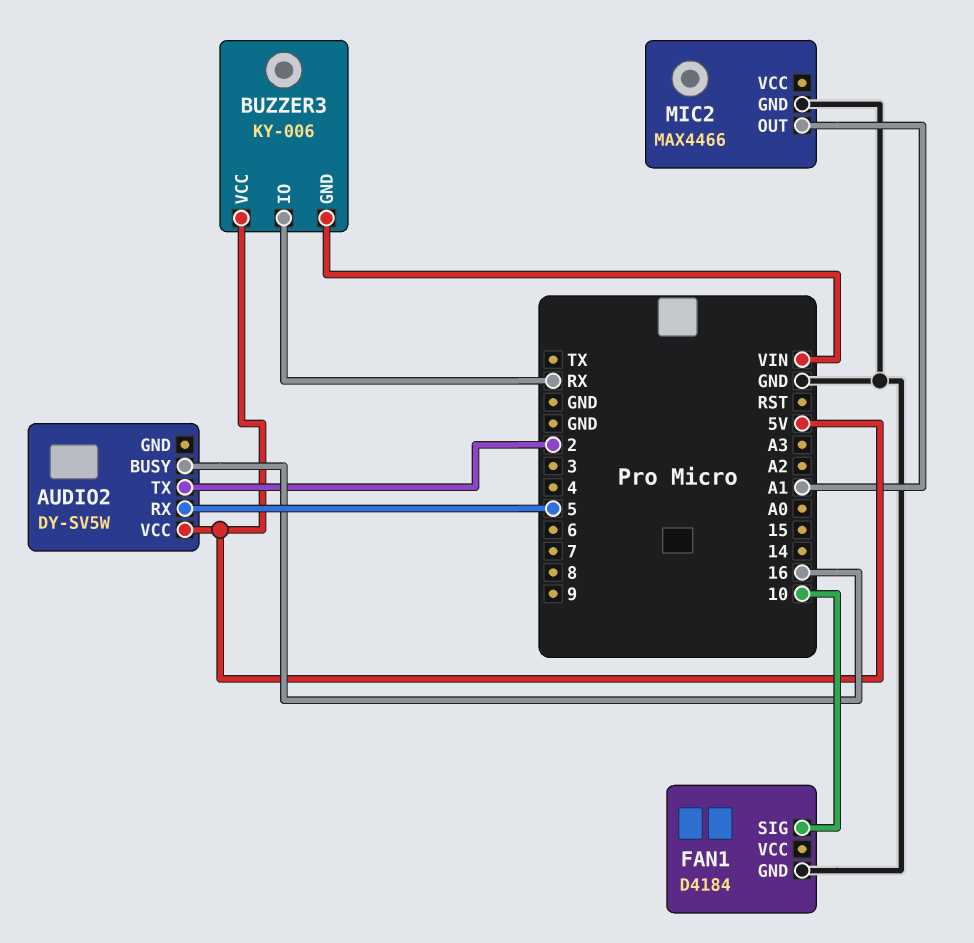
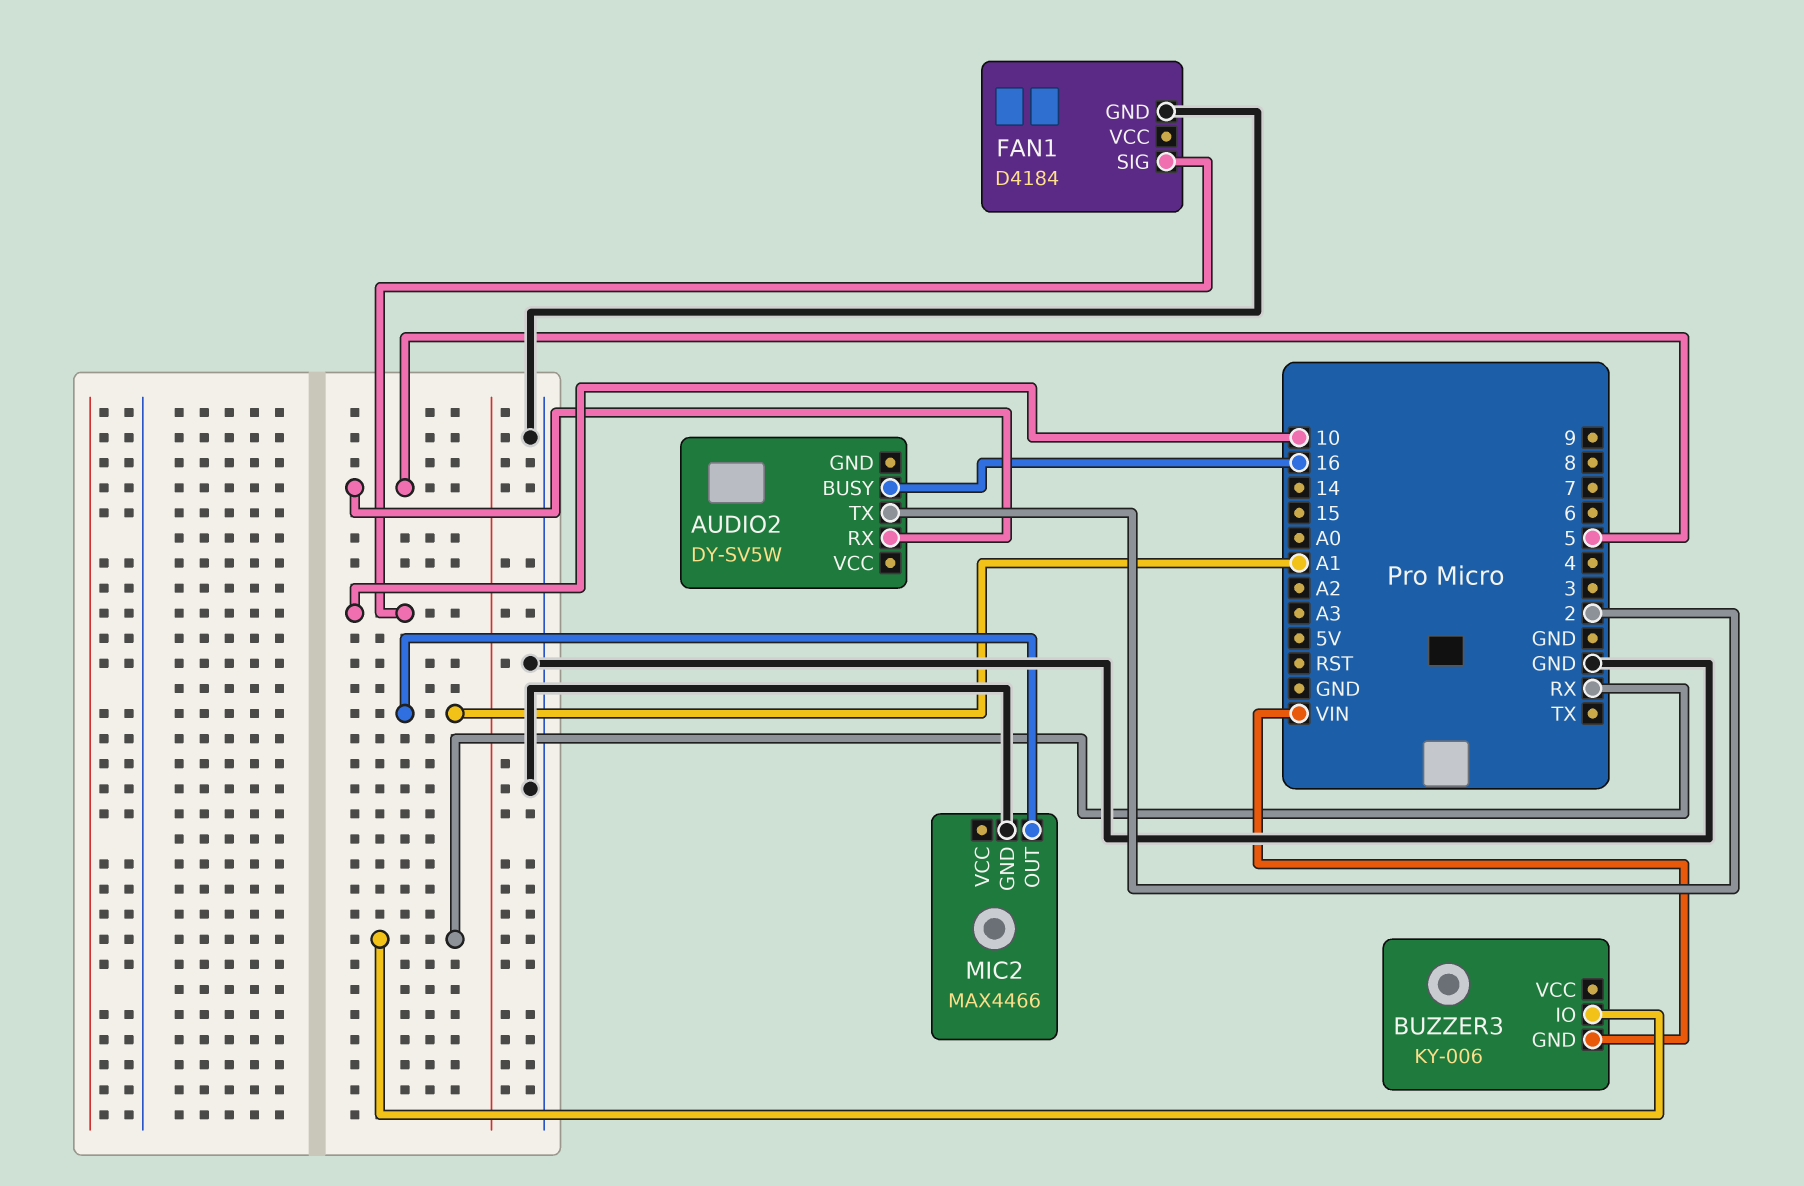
AUDIO2 pin VCC: 5V -> none
BUZZER3 pin VCC: 5V -> none

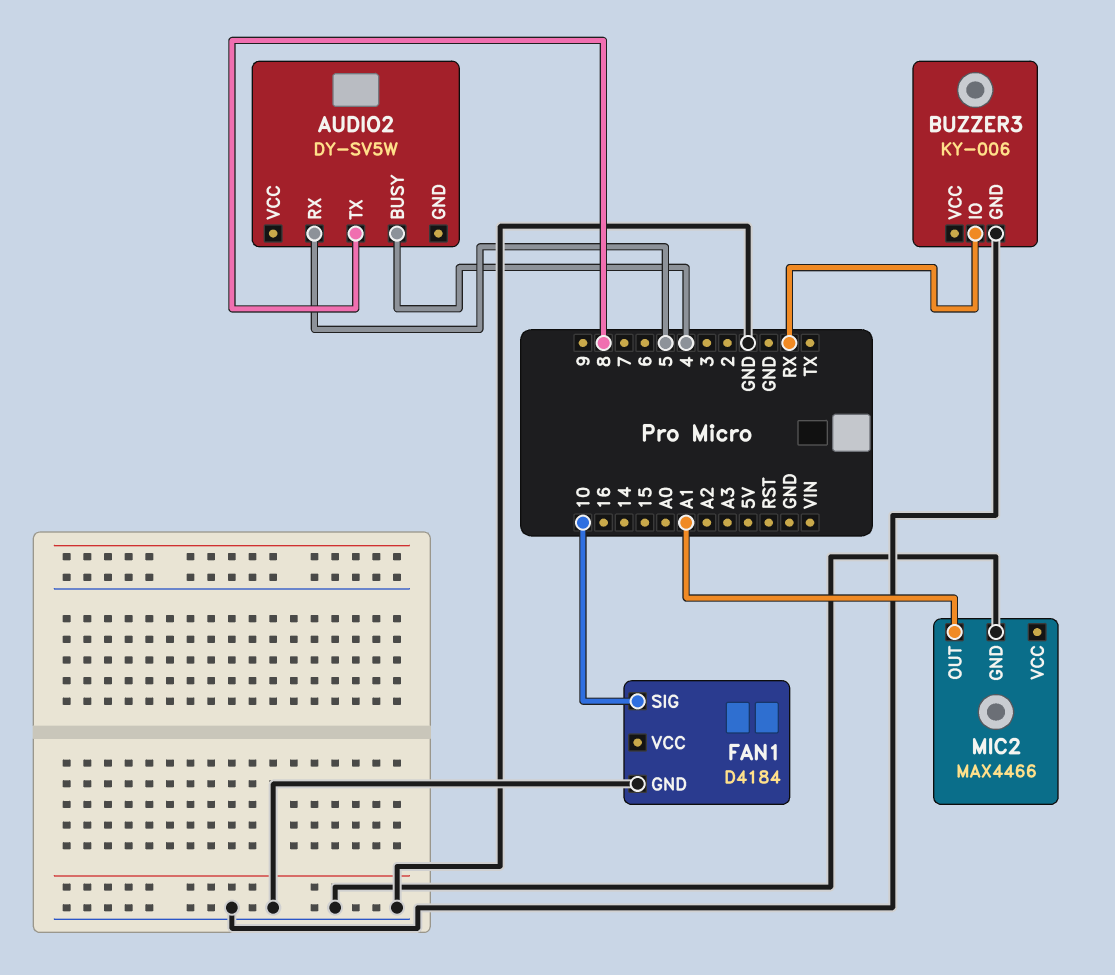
AUDIO2 pin BUSY: 16 -> 4
AUDIO2 pin TX: 2 -> 8
BUZZER3 pin GND: VIN -> GND

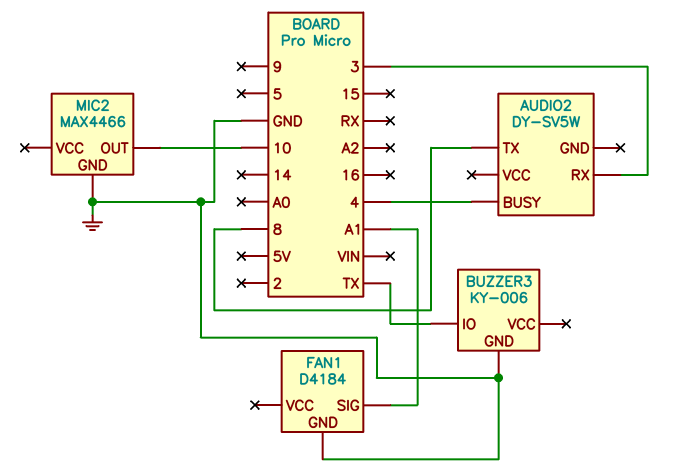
AUDIO2 pin RX: 5 -> 3
BUZZER3 pin IO: RX -> TX
FAN1 pin SIG: 10 -> A1
MIC2 pin OUT: A1 -> 10

